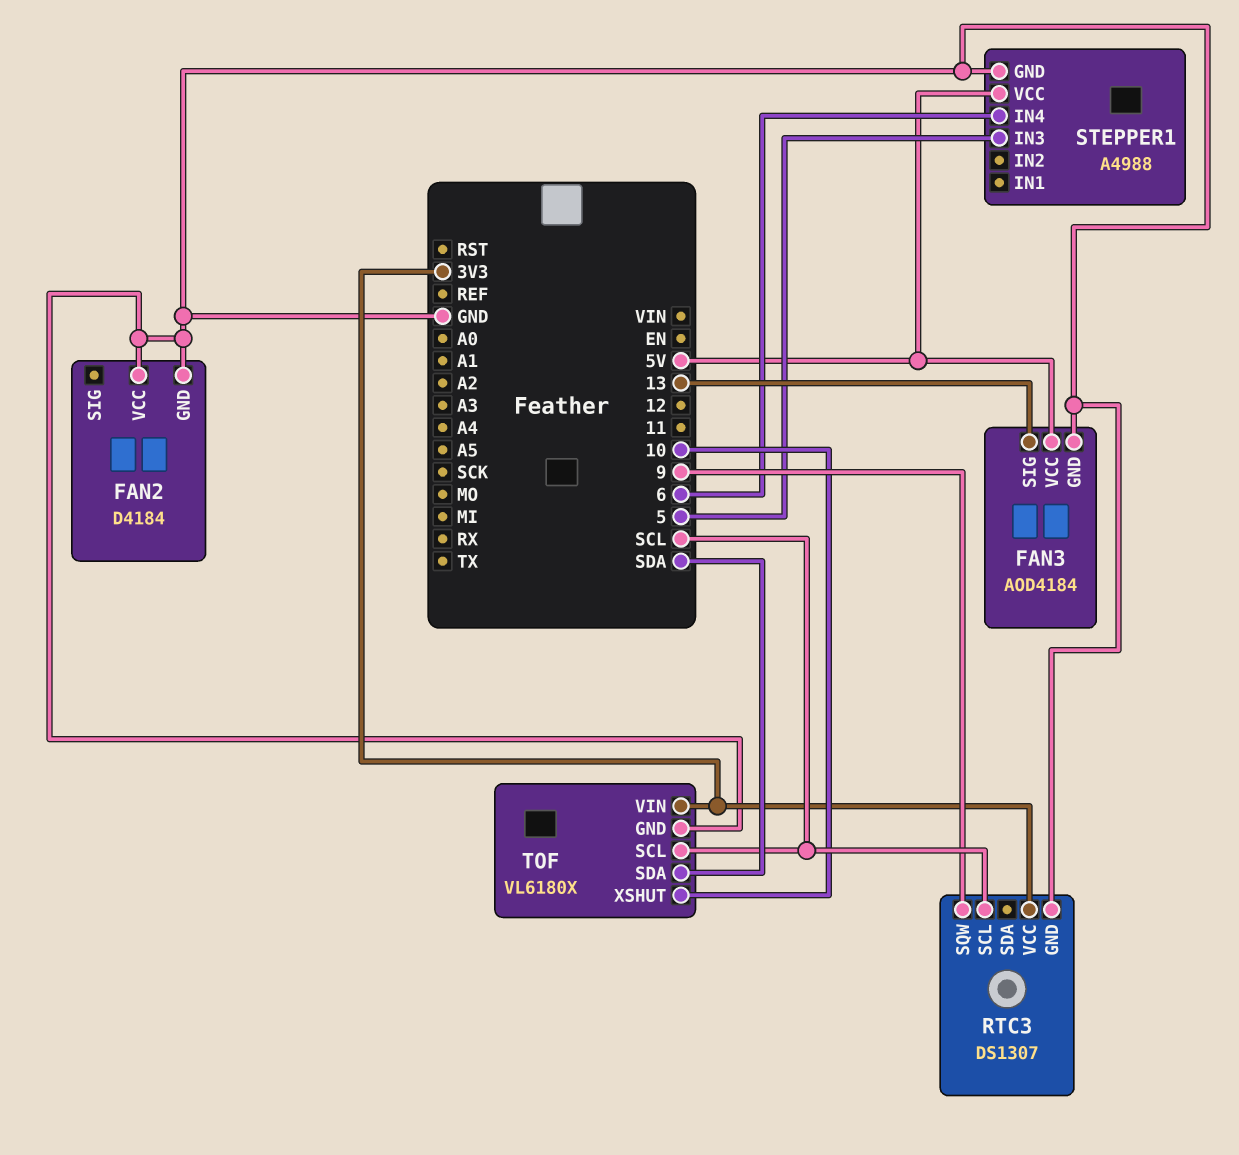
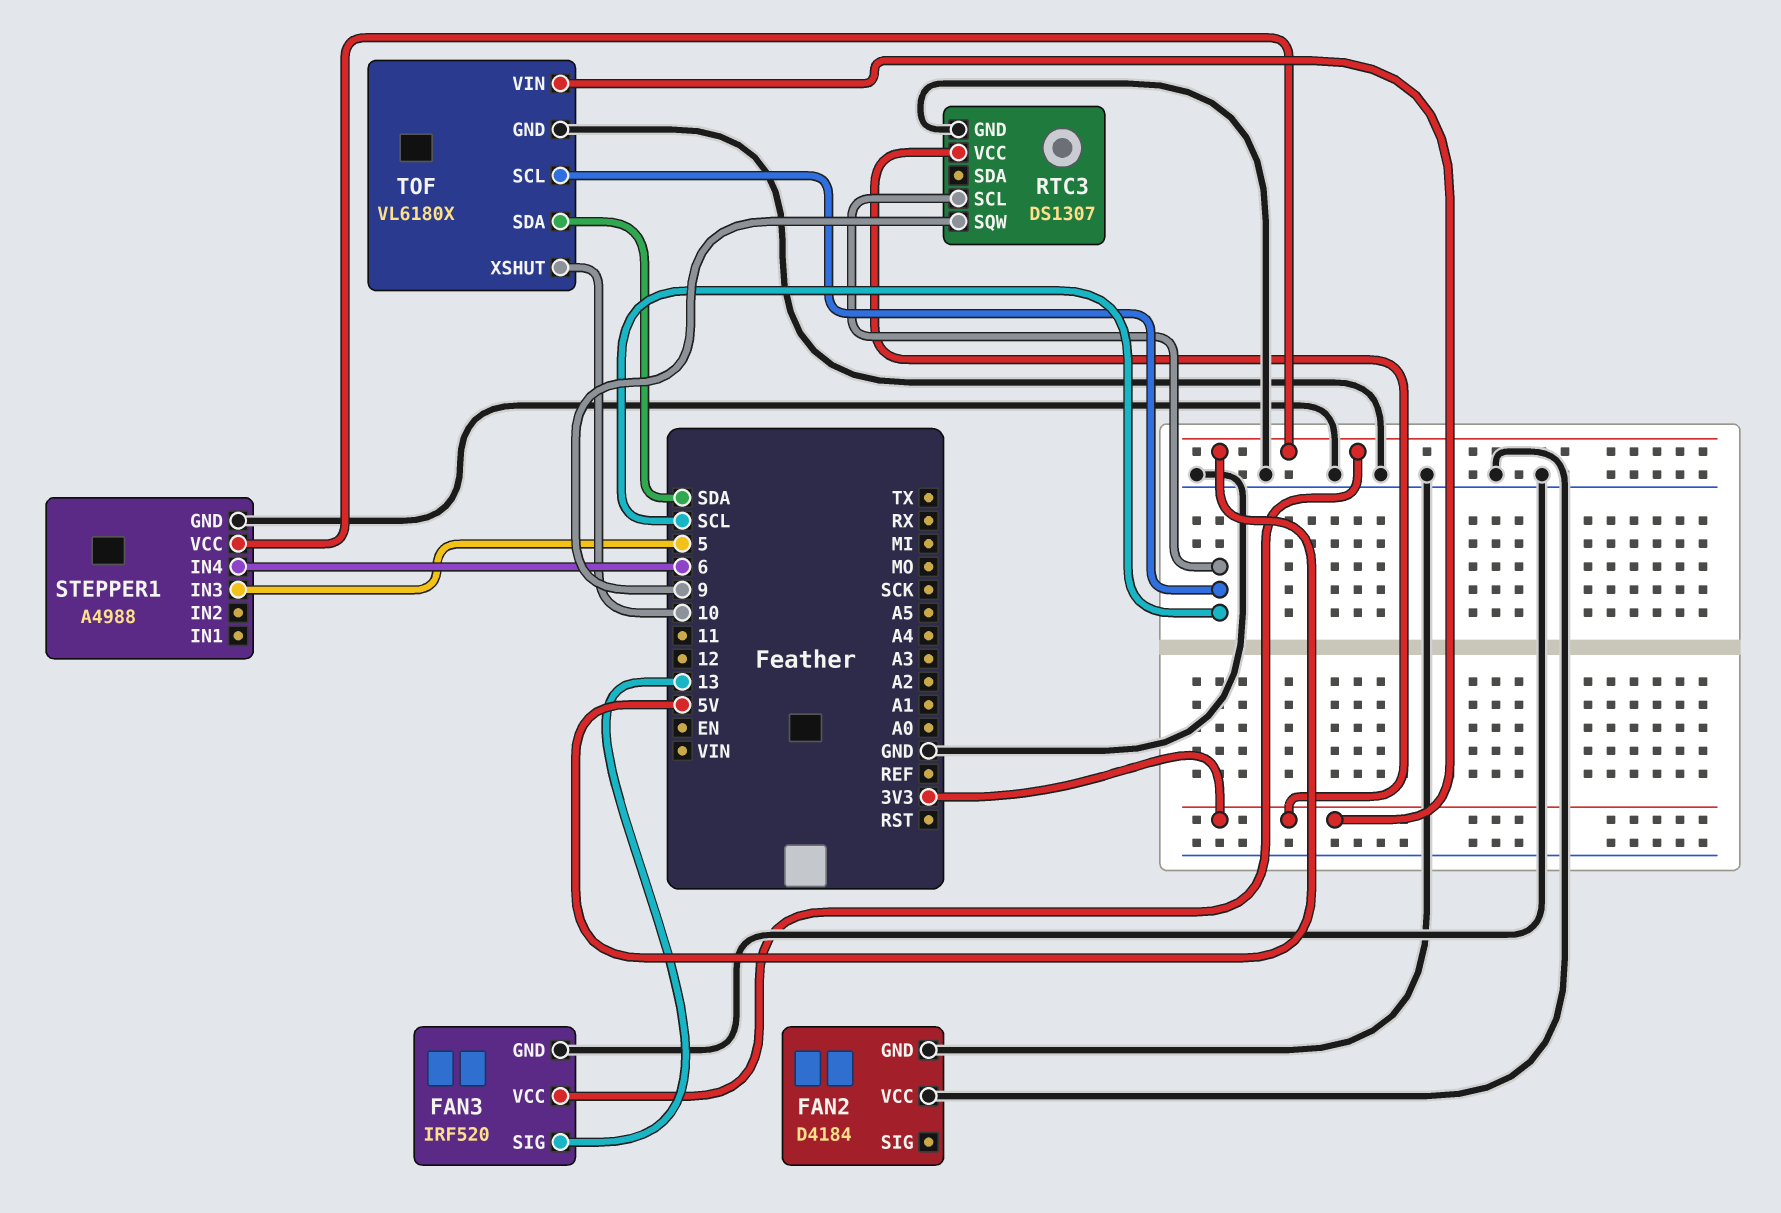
FAN3: AOD4184 -> IRF520

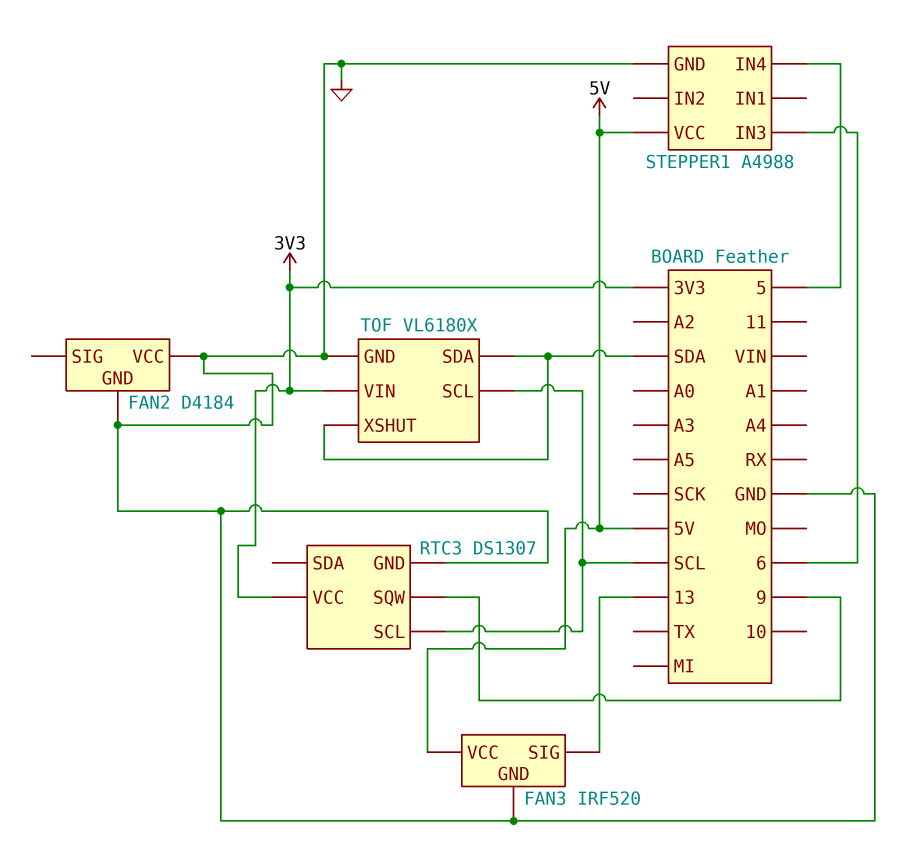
STEPPER1 pin IN3: 5 -> 6
STEPPER1 pin IN4: 6 -> 5
TOF pin XSHUT: 10 -> SDA

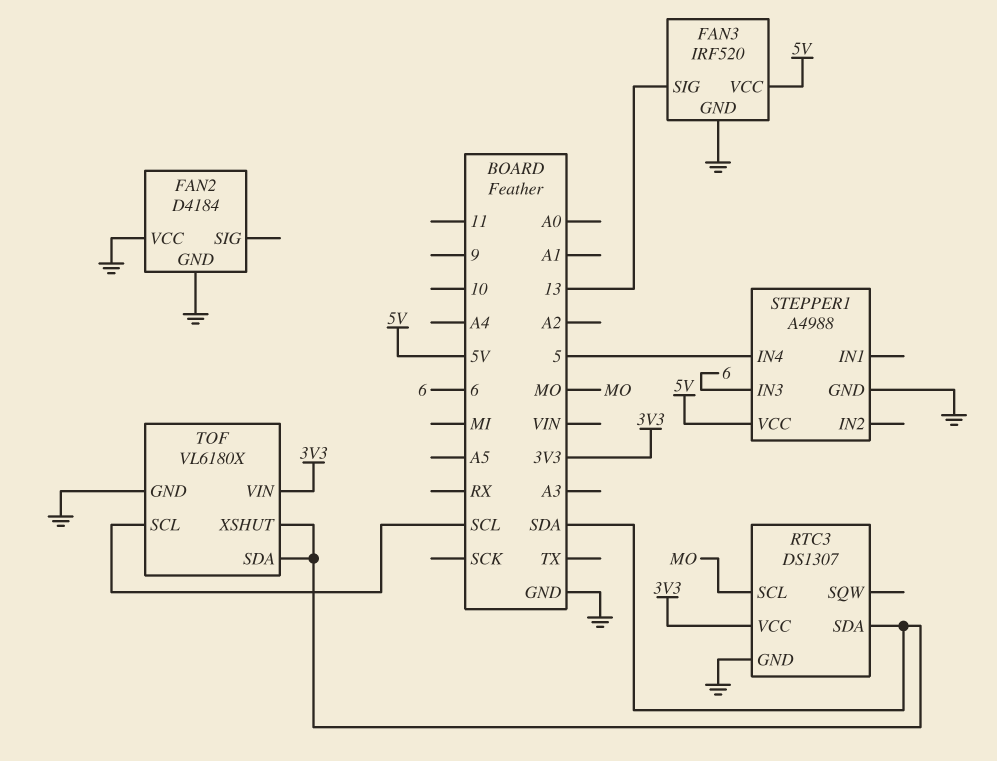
RTC3 pin SCL: SCL -> MO
RTC3 pin SDA: none -> SDA
RTC3 pin SQW: 9 -> none

